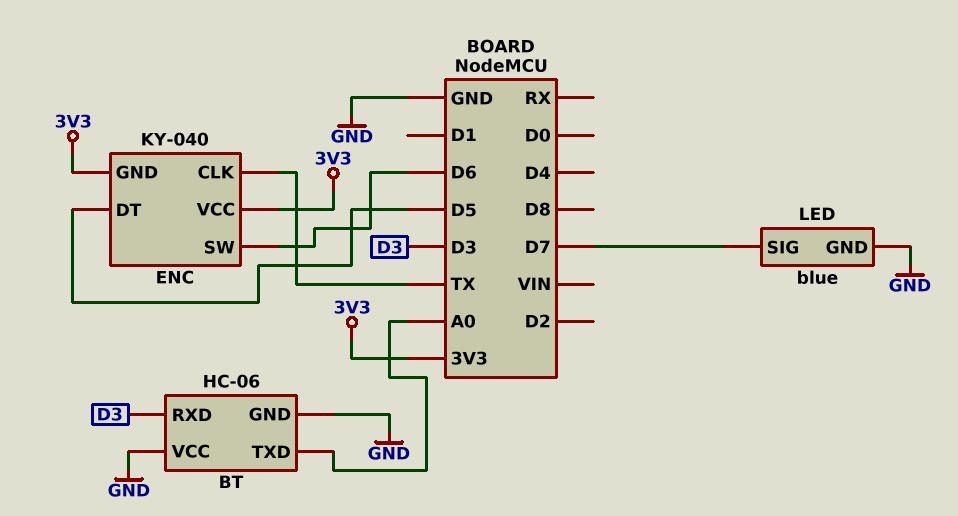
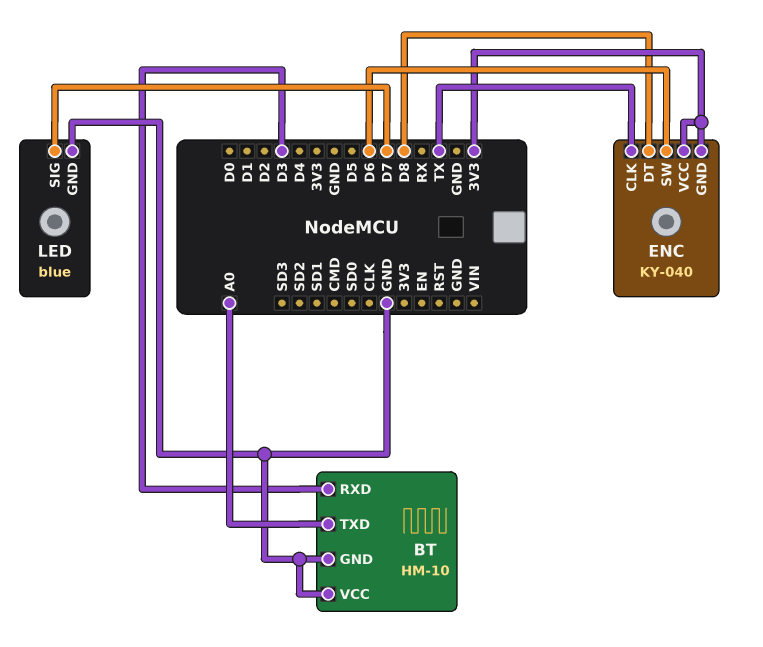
BT: HC-06 -> HM-10
ENC pin DT: D5 -> D8

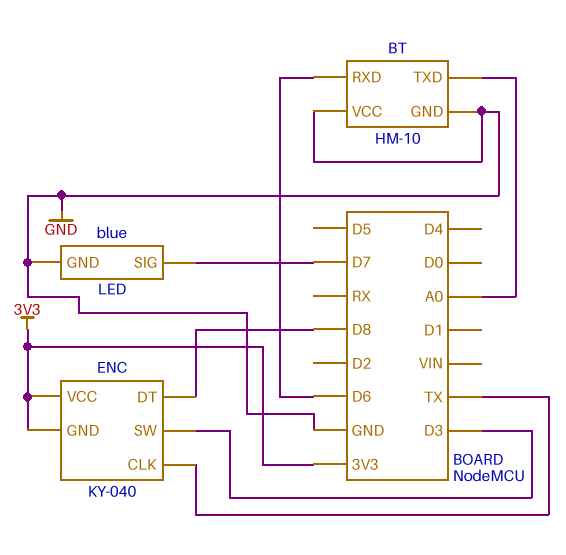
BT pin RXD: D3 -> D6
ENC pin SW: D6 -> D3

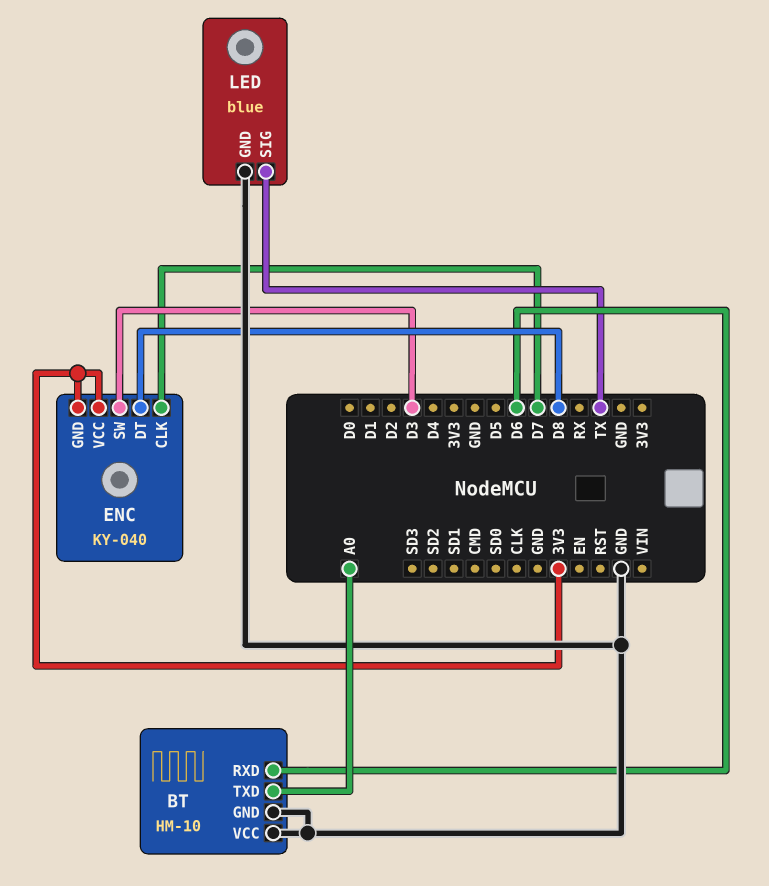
ENC pin CLK: TX -> D7
LED pin SIG: D7 -> TX

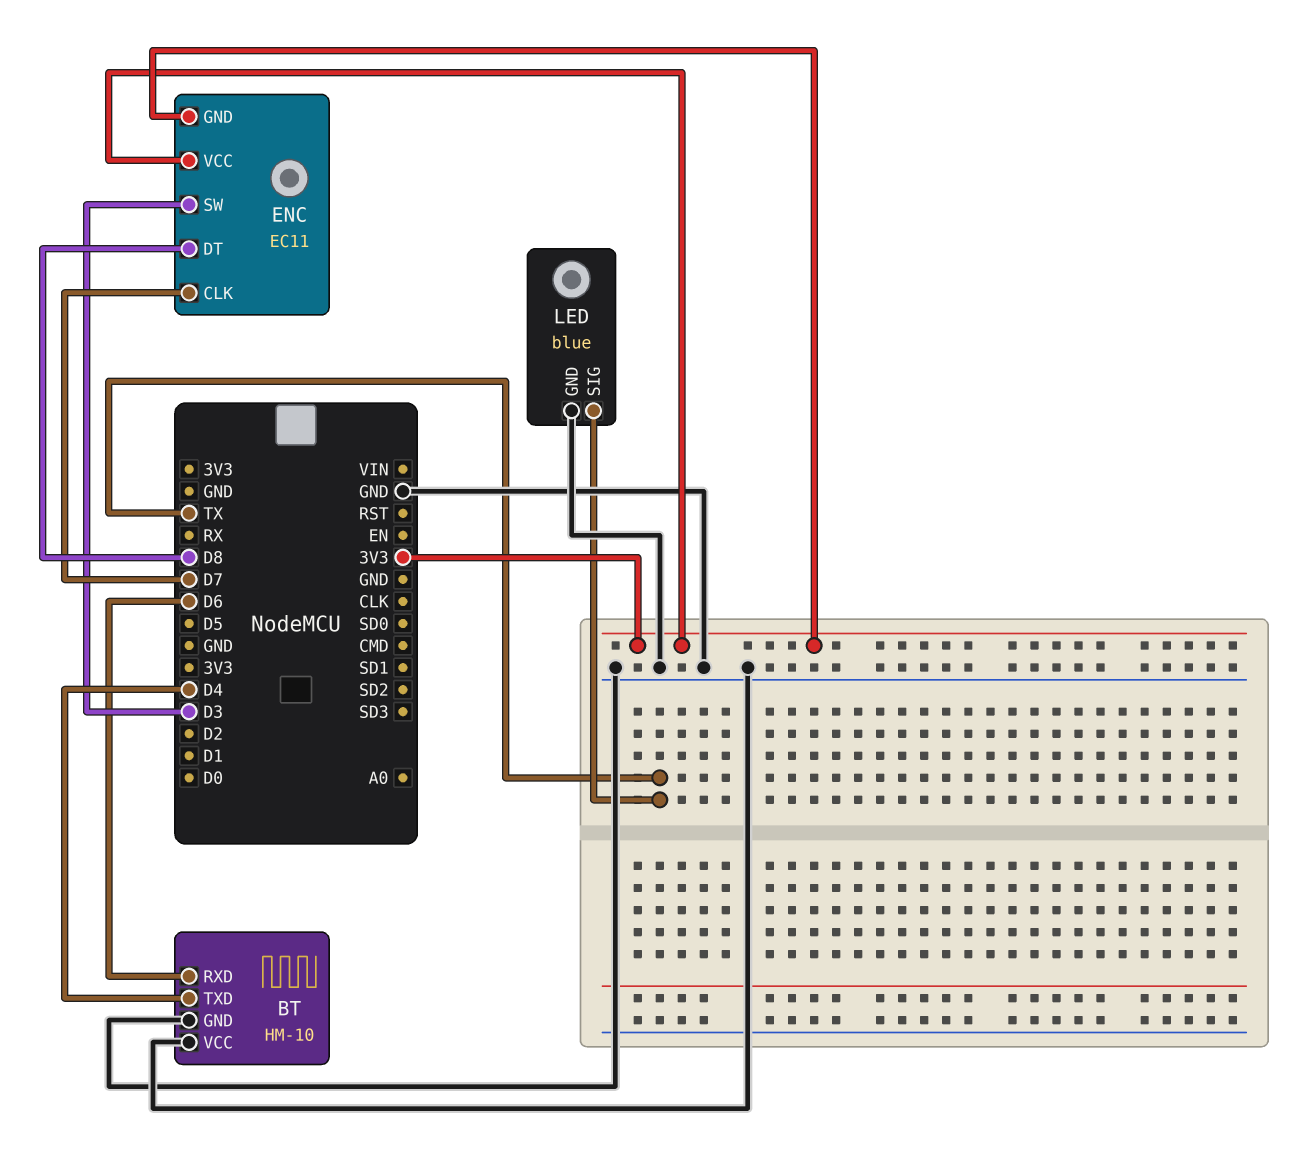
BT pin TXD: A0 -> D4
ENC: KY-040 -> EC11

